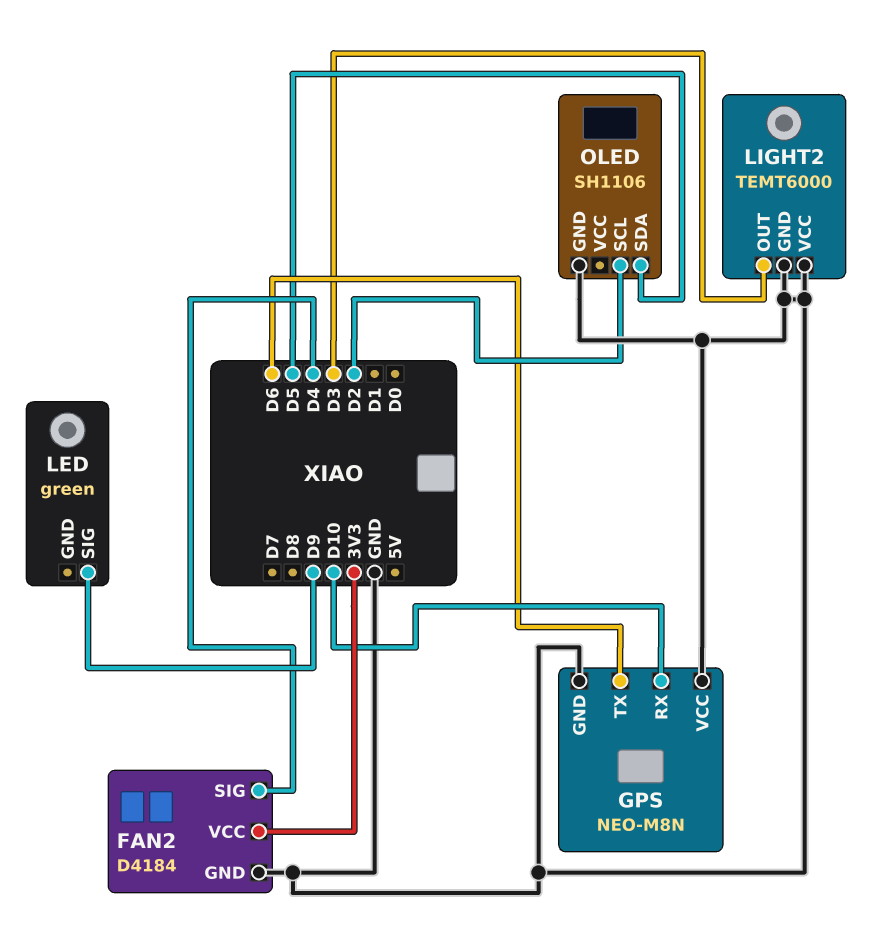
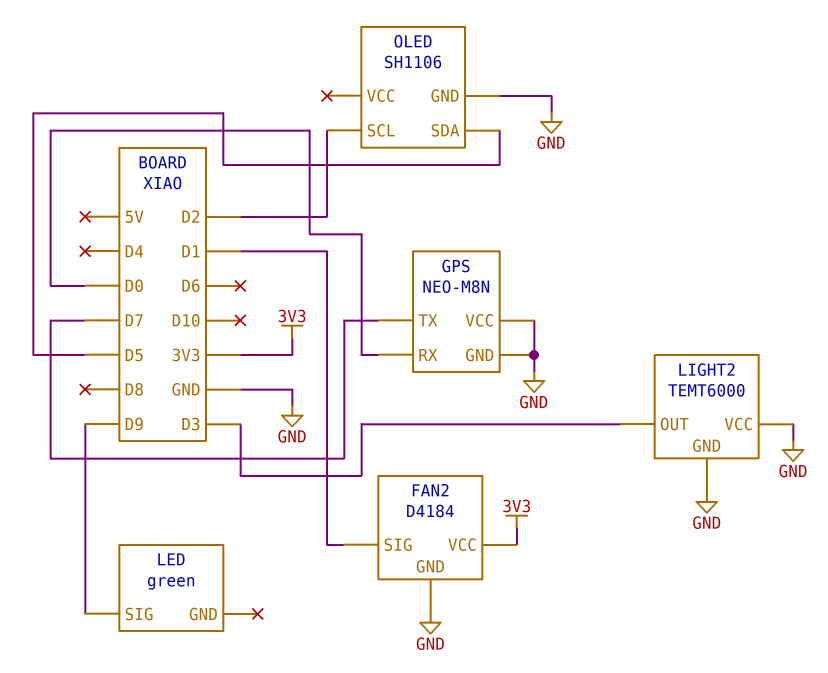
FAN2 pin SIG: D4 -> D1
GPS pin RX: D10 -> D0
GPS pin TX: D6 -> D7

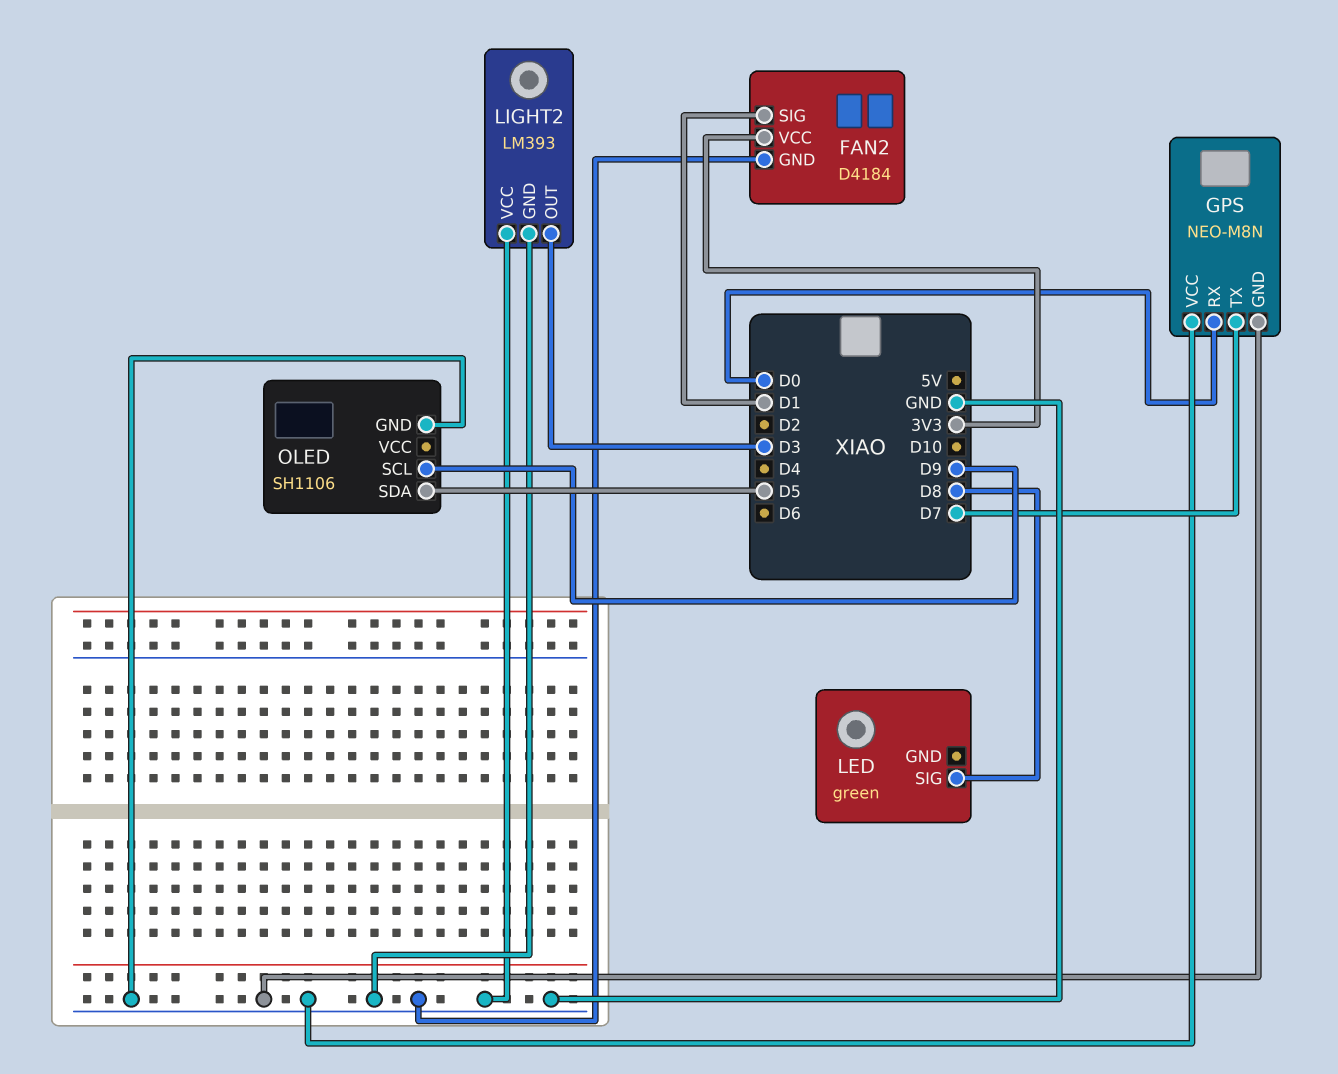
LED pin SIG: D9 -> D8
LIGHT2: TEMT6000 -> LM393
OLED pin SCL: D2 -> D9

